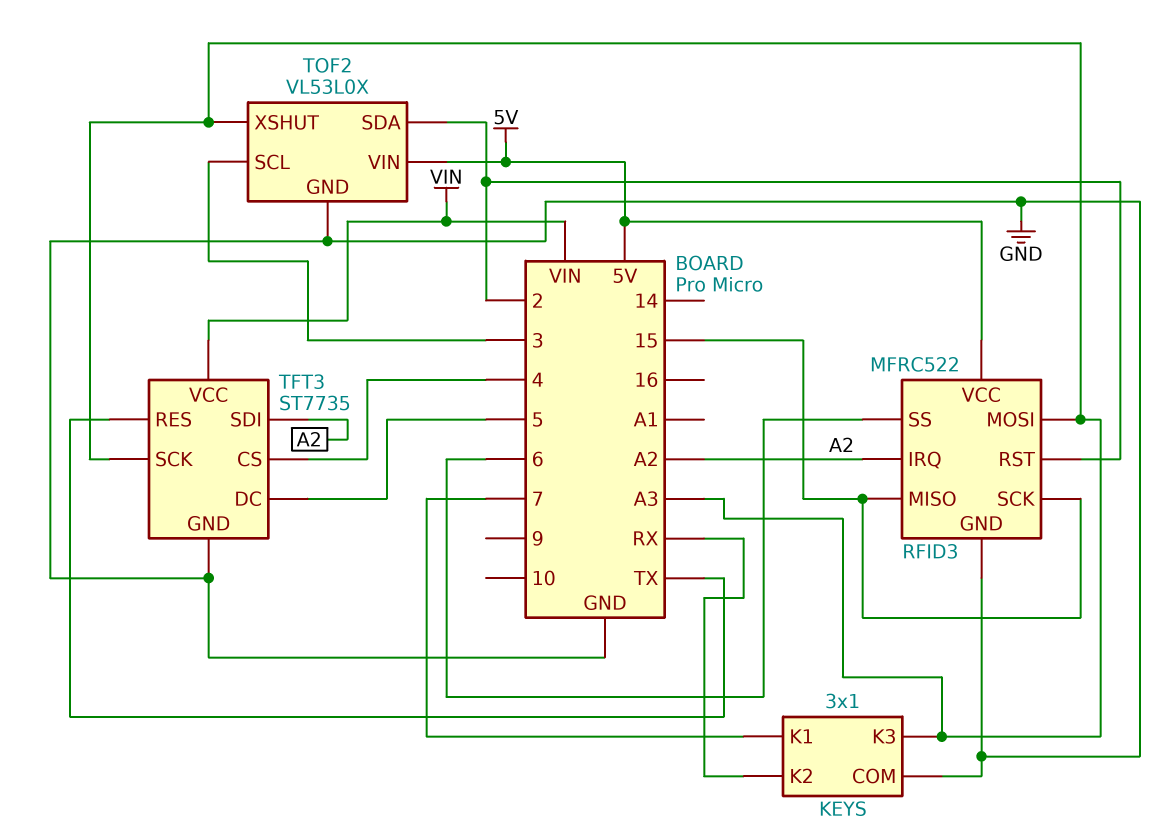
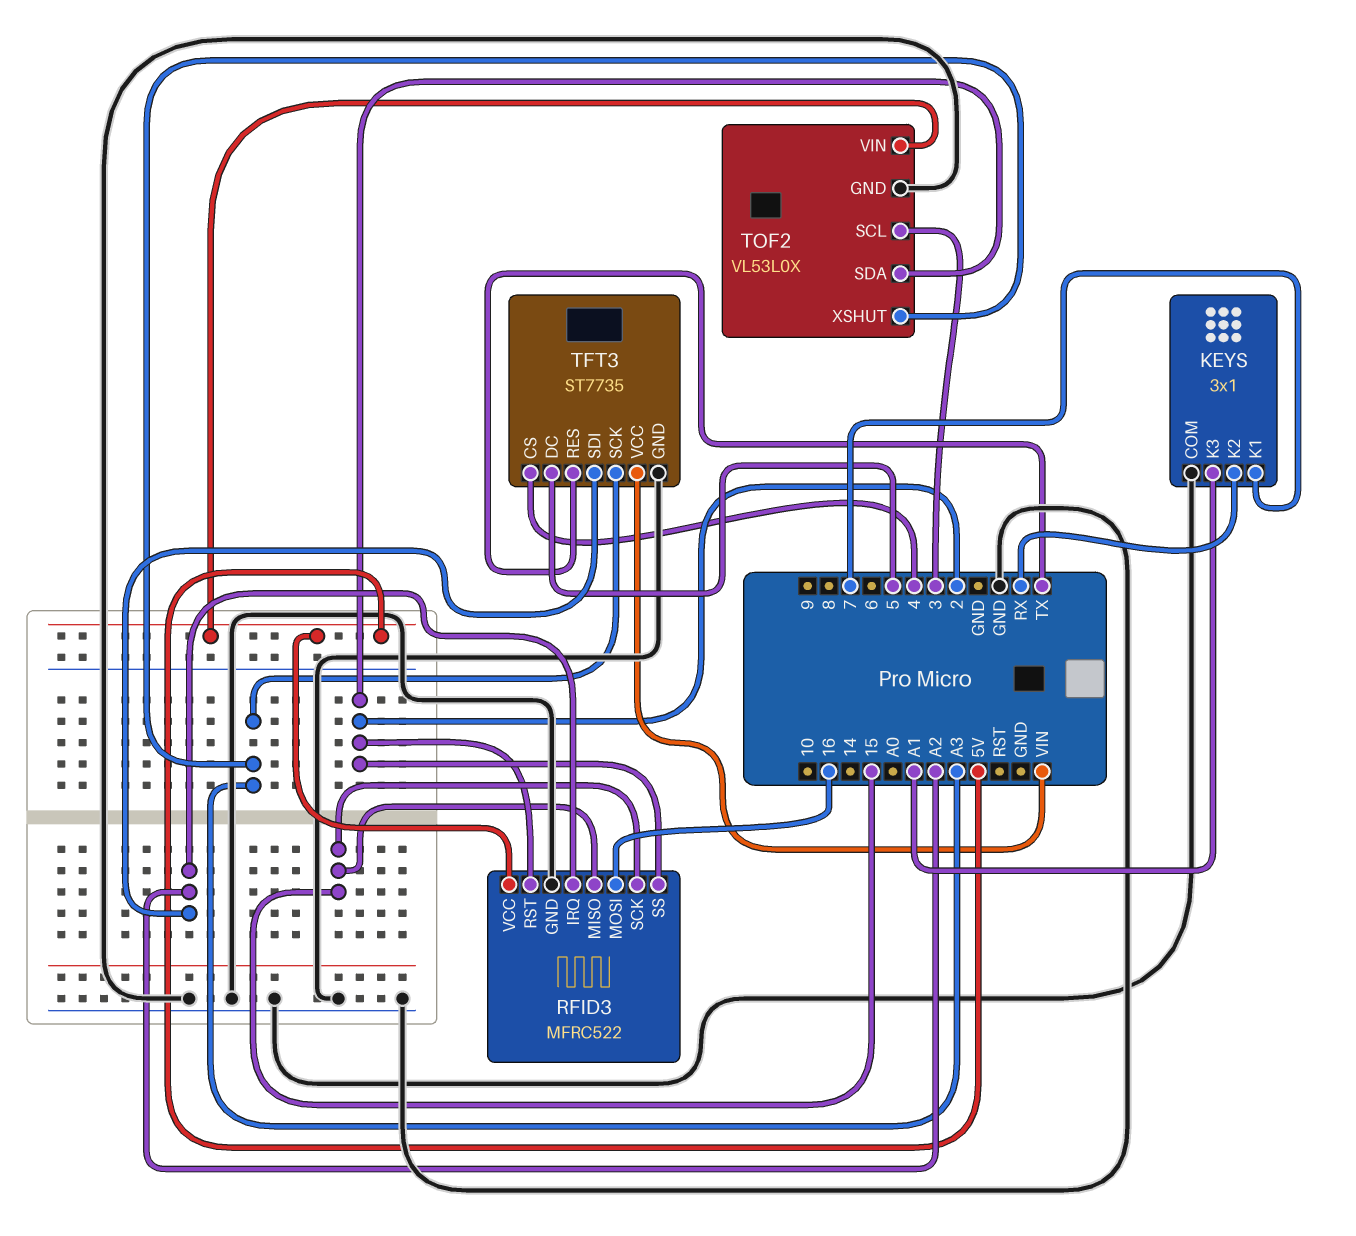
KEYS pin K3: A3 -> A1
RFID3 pin MOSI: A3 -> 16
RFID3 pin SS: 6 -> 2

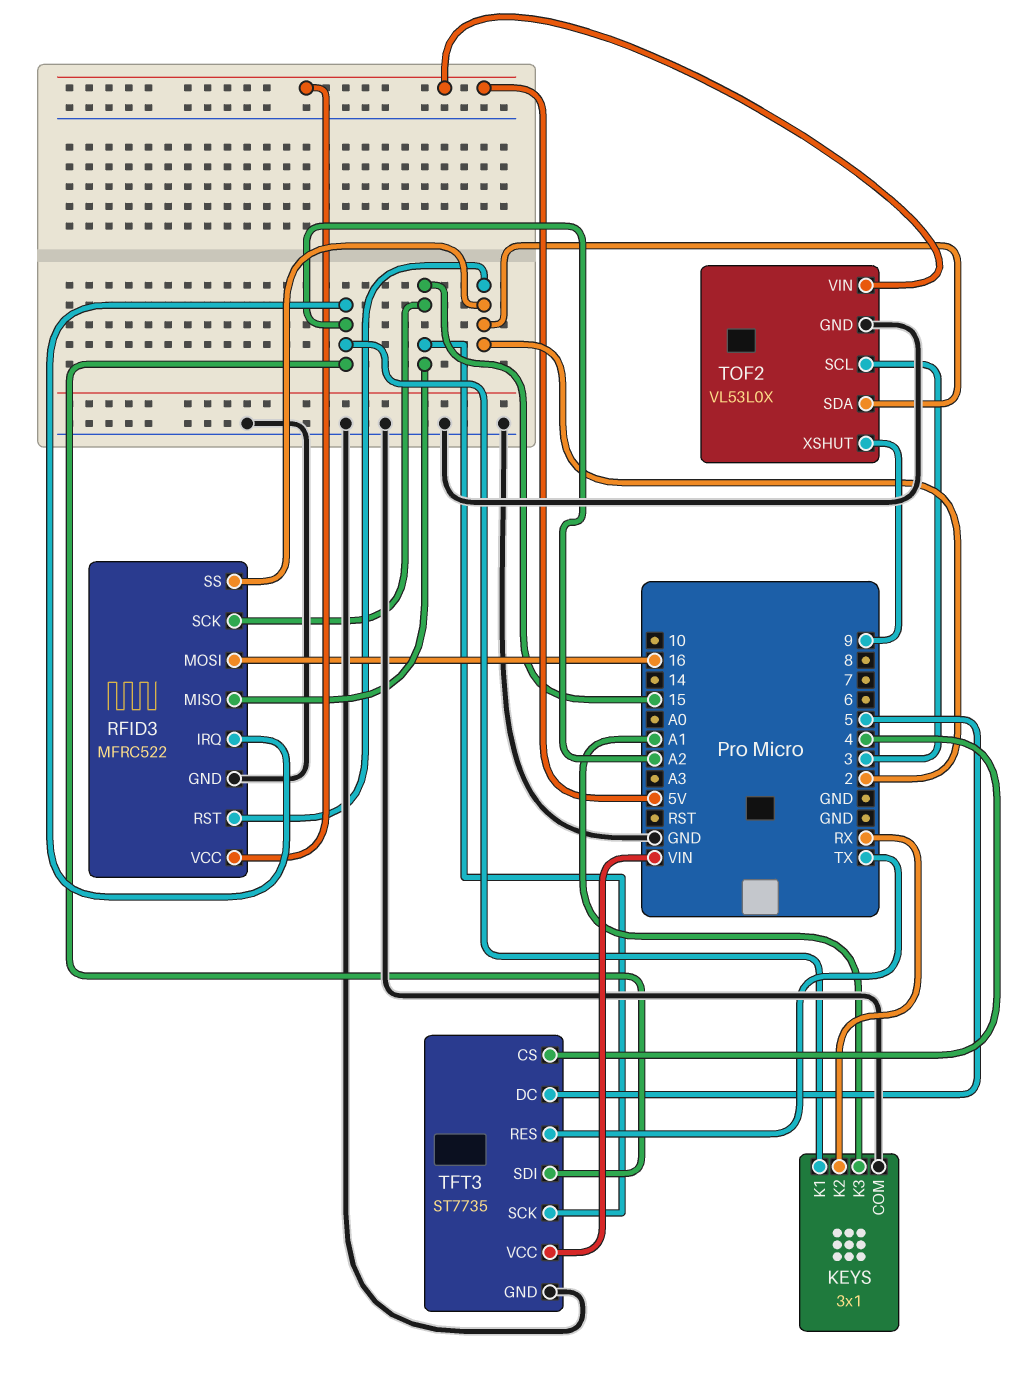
KEYS pin K1: 7 -> A2
TFT3 pin SCK: A3 -> 15
TOF2 pin XSHUT: A3 -> 9

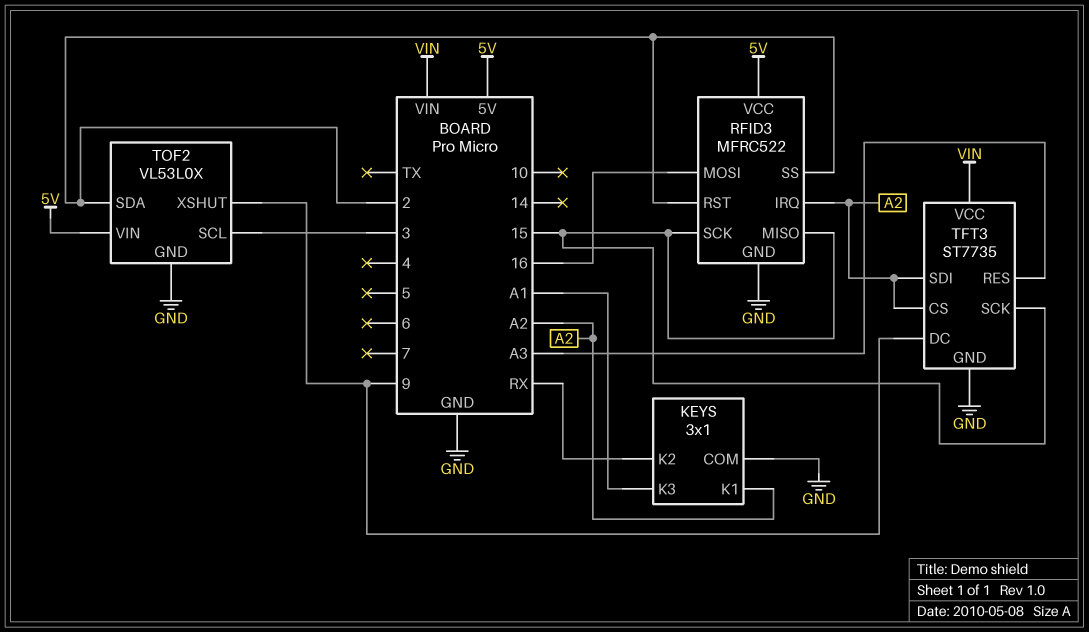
TFT3 pin CS: 4 -> A2
TFT3 pin DC: 5 -> 9
TFT3 pin RES: TX -> A3

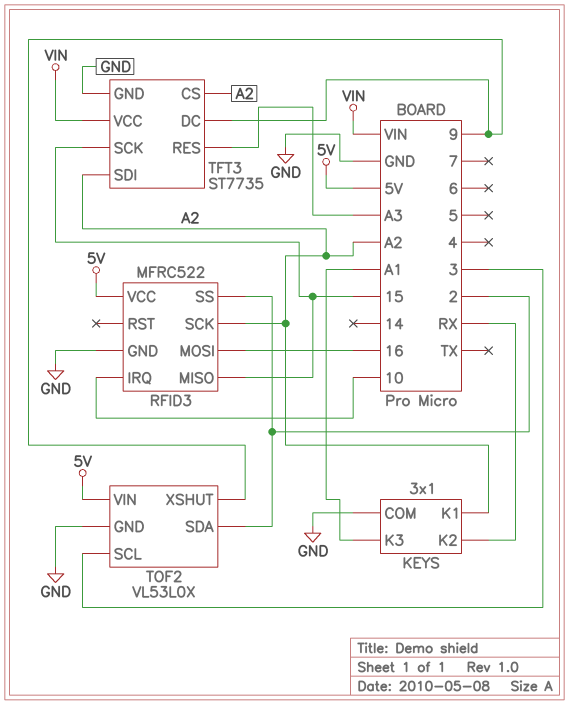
RFID3 pin IRQ: A2 -> 10
RFID3 pin RST: 2 -> none
RFID3 pin SCK: 15 -> A2

